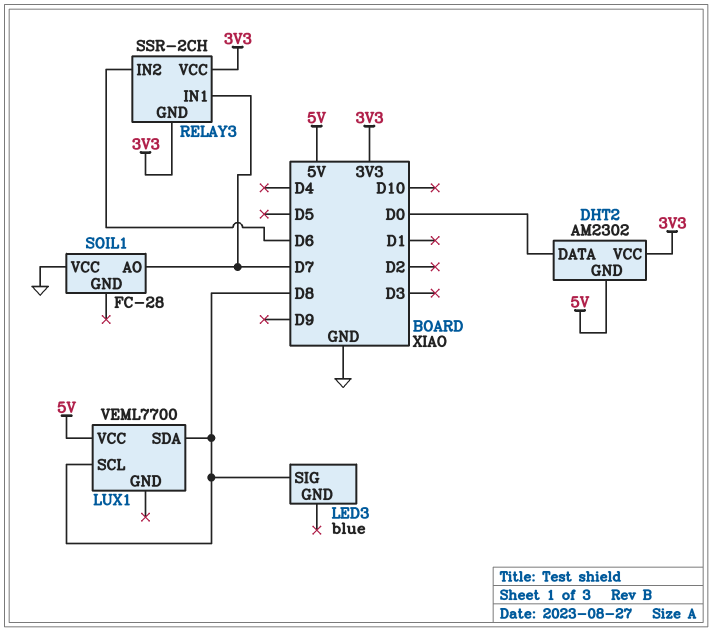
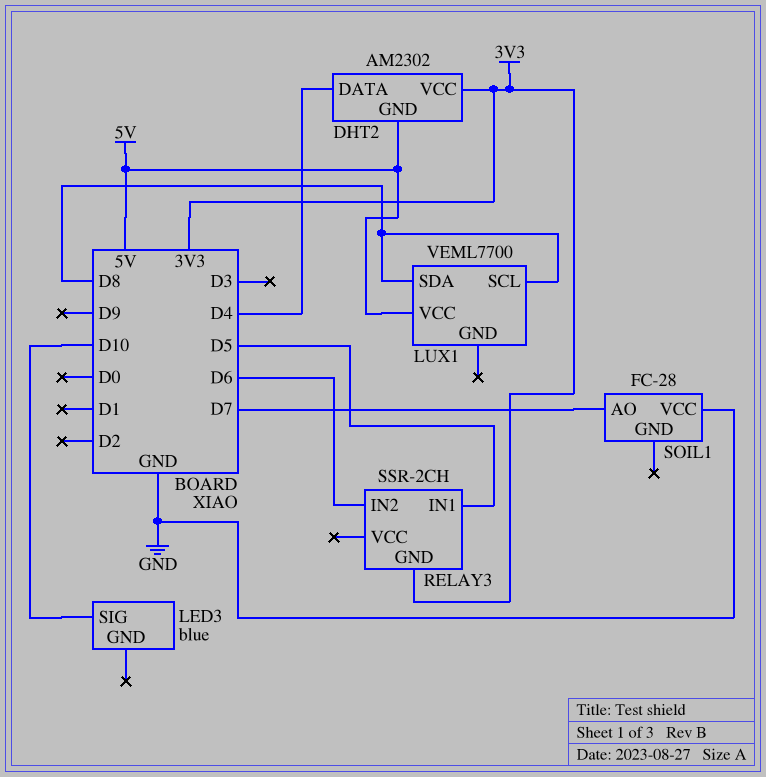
DHT2 pin DATA: D0 -> D4
LED3 pin SIG: D8 -> D10
RELAY3 pin IN1: D7 -> D5
RELAY3 pin VCC: 3V3 -> none

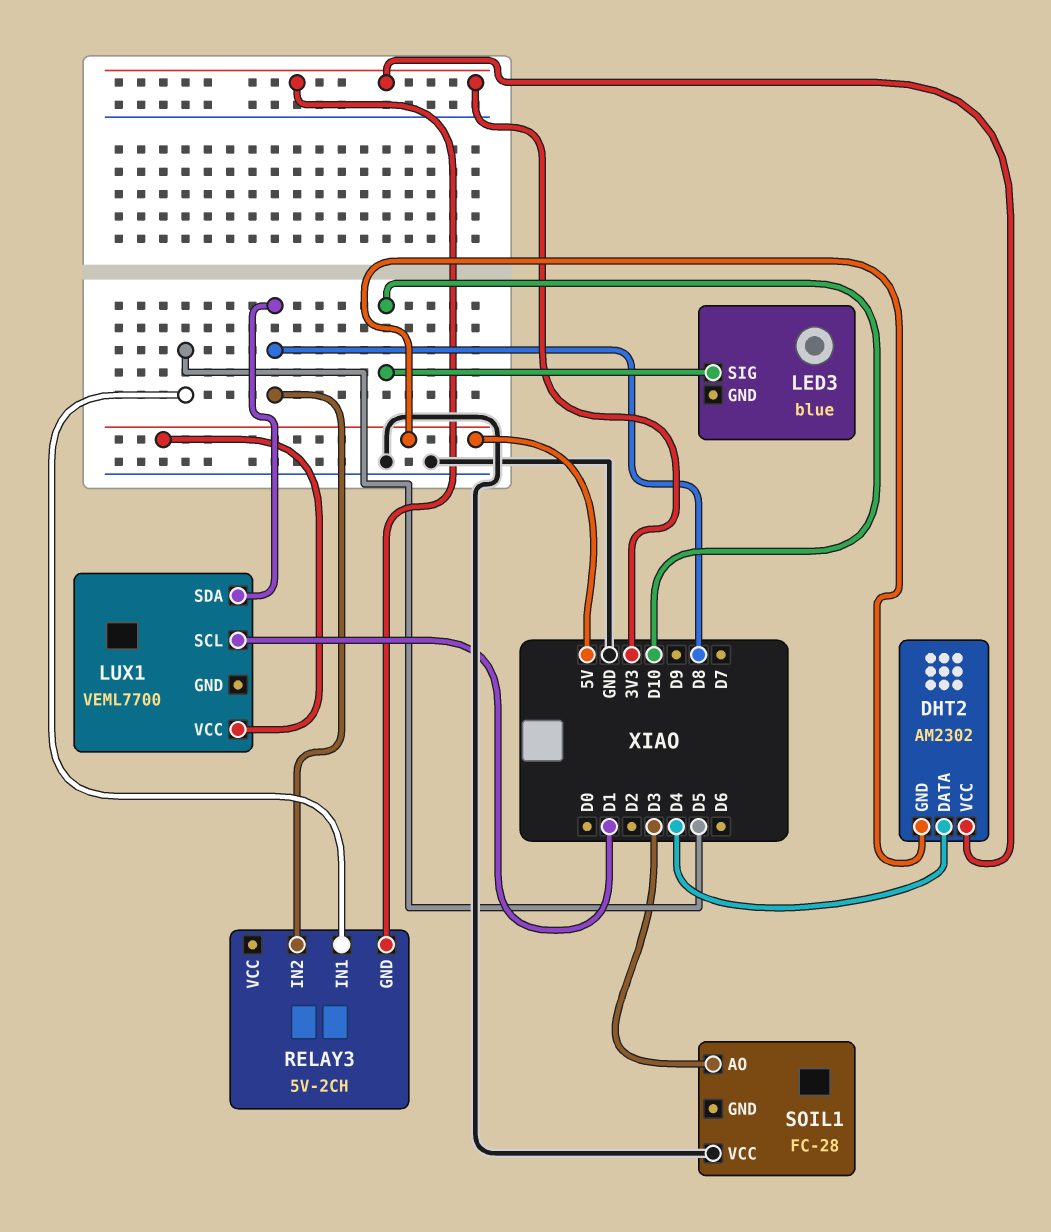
LUX1 pin SCL: D8 -> D1
RELAY3: SSR-2CH -> 5V-2CH
RELAY3 pin IN2: D6 -> D8
SOIL1 pin AO: D7 -> D3

